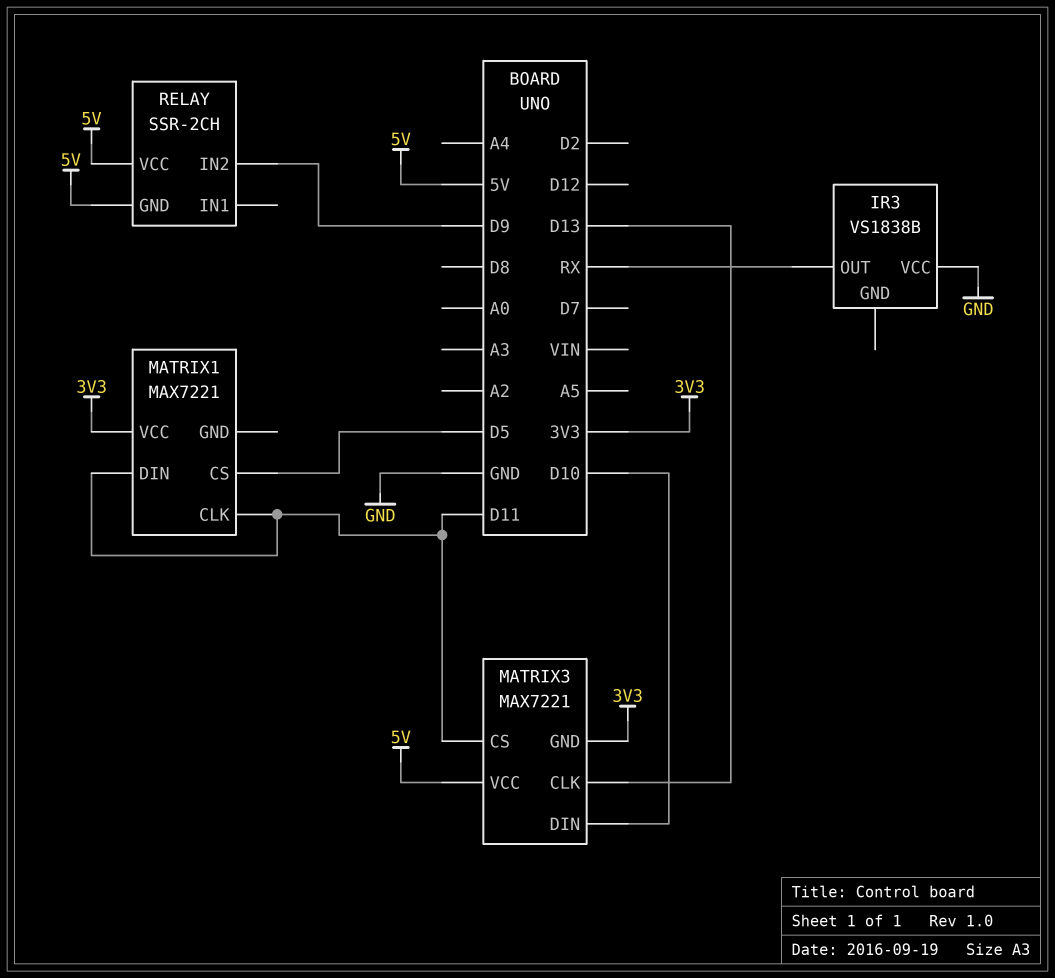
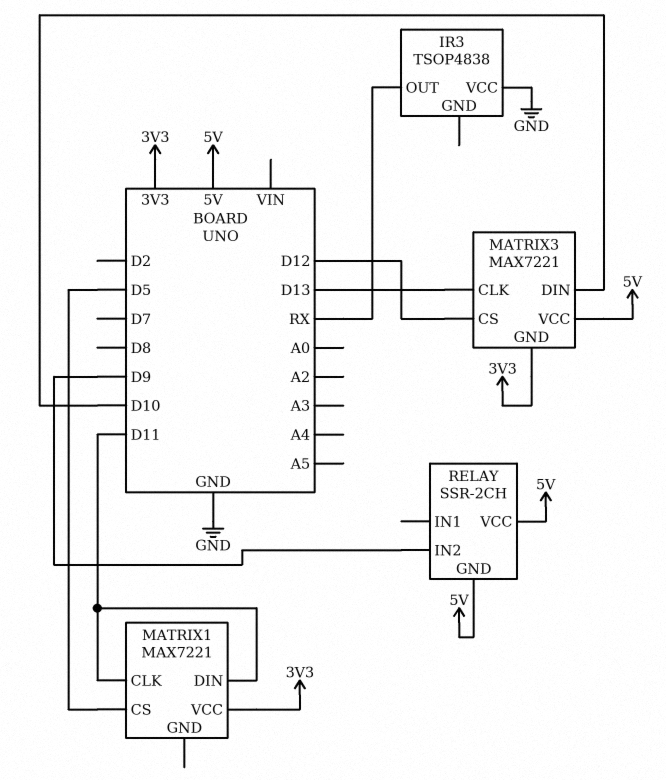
IR3: VS1838B -> TSOP4838
MATRIX3 pin CS: D11 -> D12

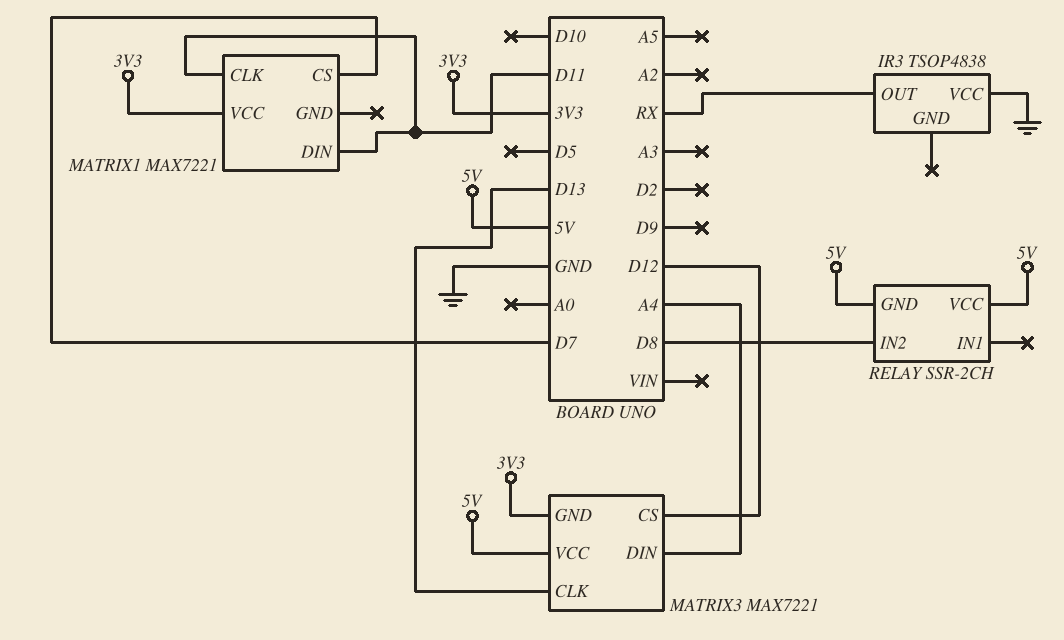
MATRIX1 pin CS: D5 -> D7
MATRIX3 pin DIN: D10 -> A4
RELAY pin IN2: D9 -> D8

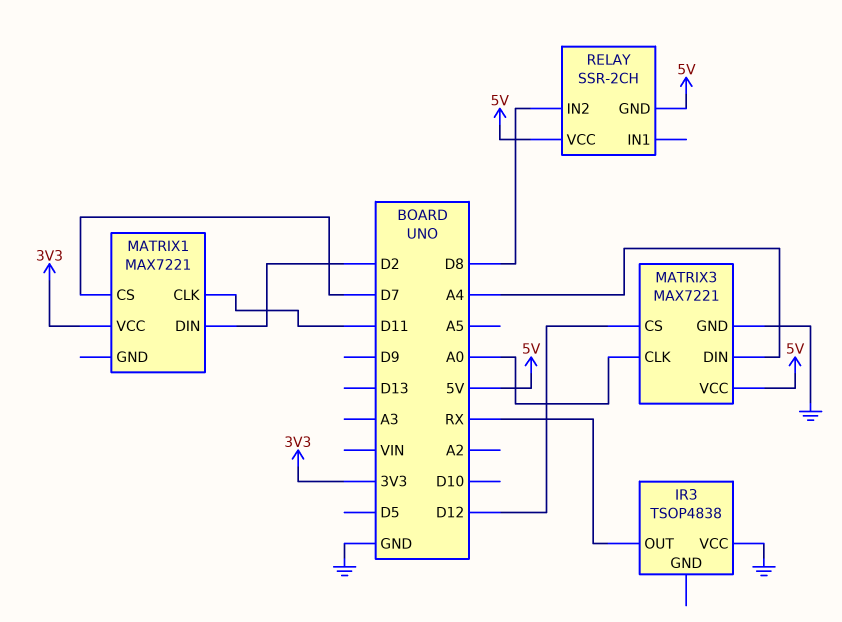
MATRIX1 pin DIN: D11 -> D2
MATRIX3 pin CLK: D13 -> A0
MATRIX3 pin GND: 3V3 -> GND

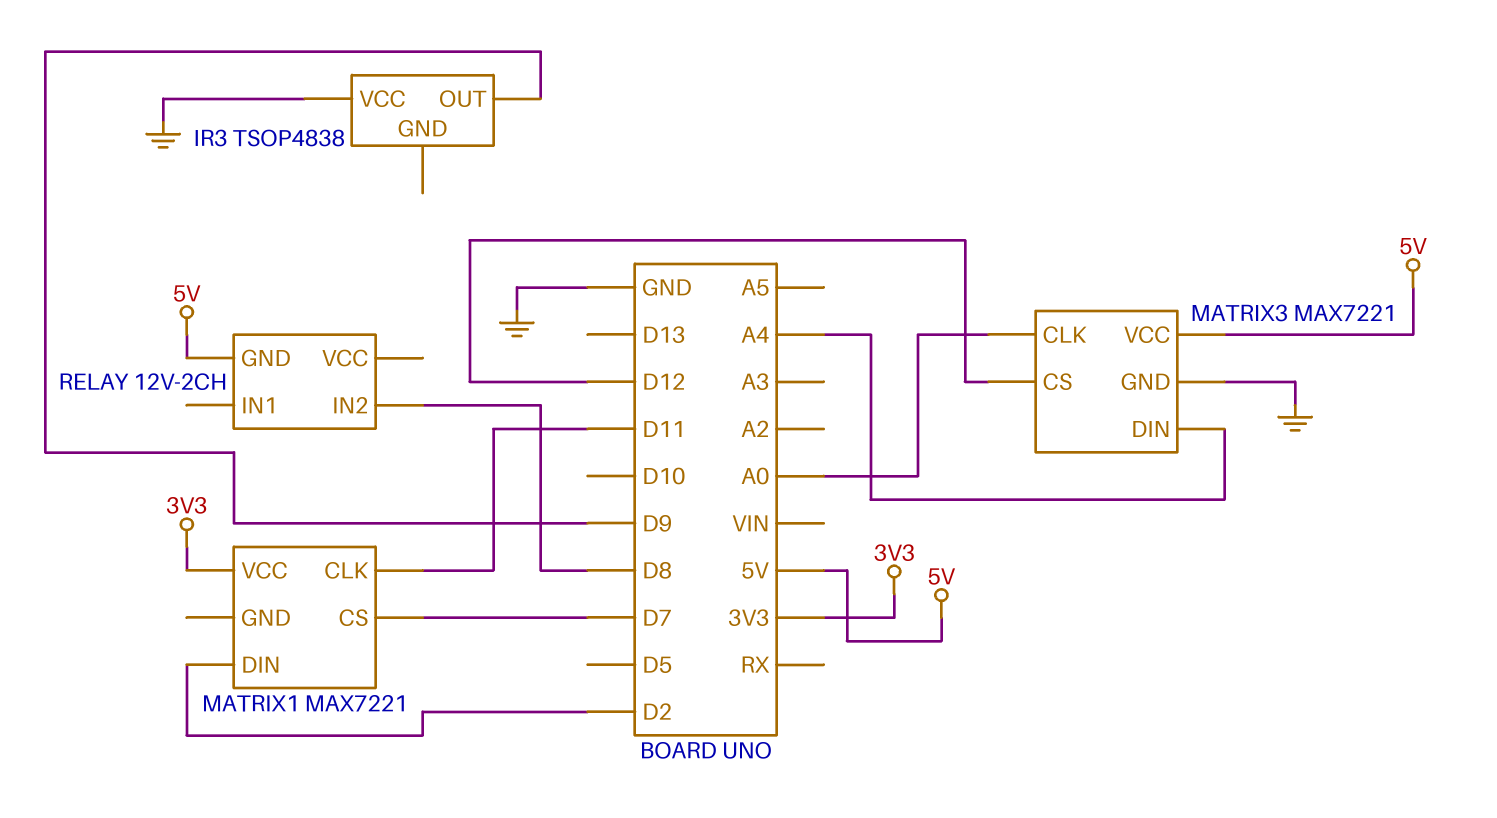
IR3 pin OUT: RX -> D9
RELAY: SSR-2CH -> 12V-2CH
RELAY pin VCC: 5V -> none

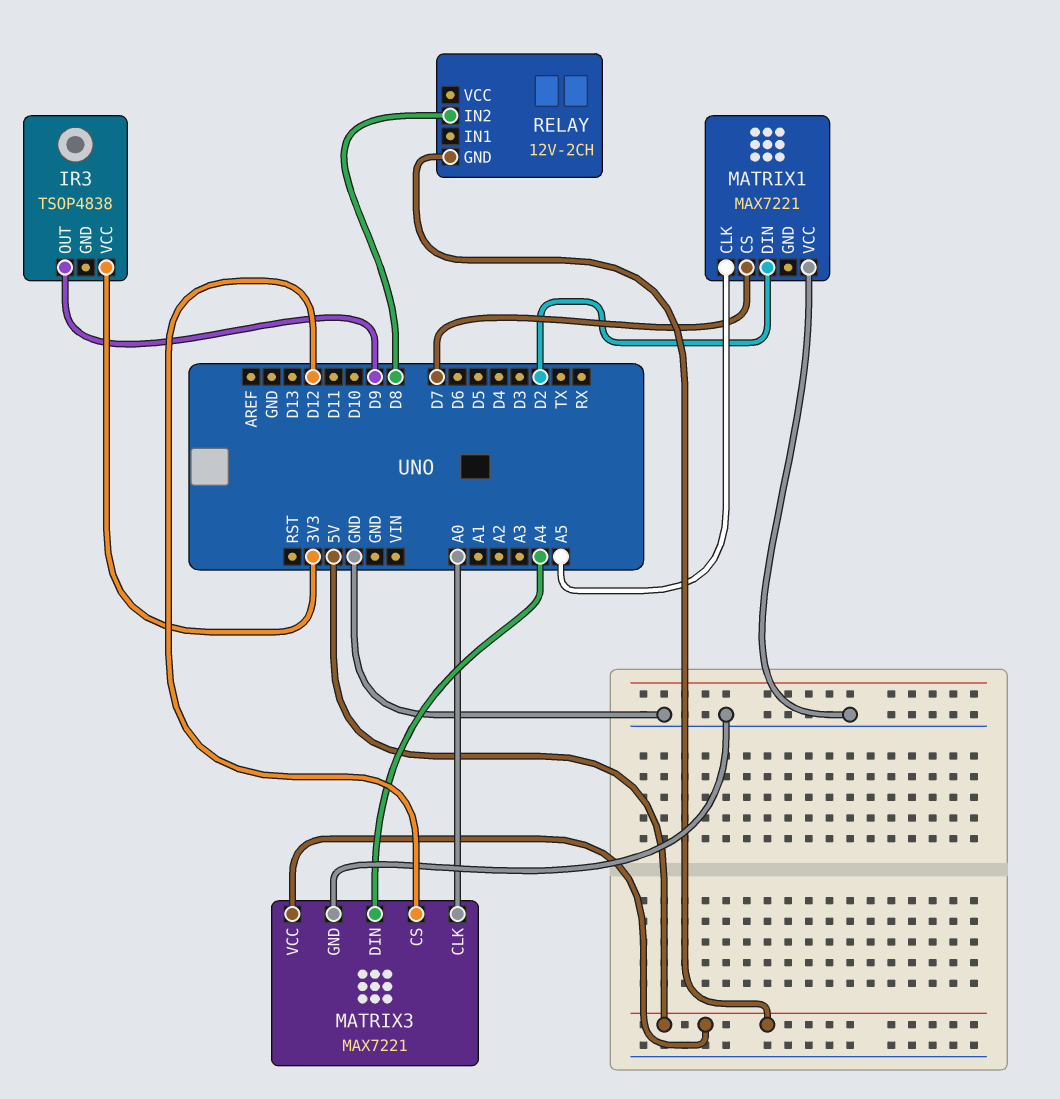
IR3 pin VCC: GND -> 3V3
MATRIX1 pin CLK: D11 -> A5
MATRIX1 pin VCC: 3V3 -> GND

